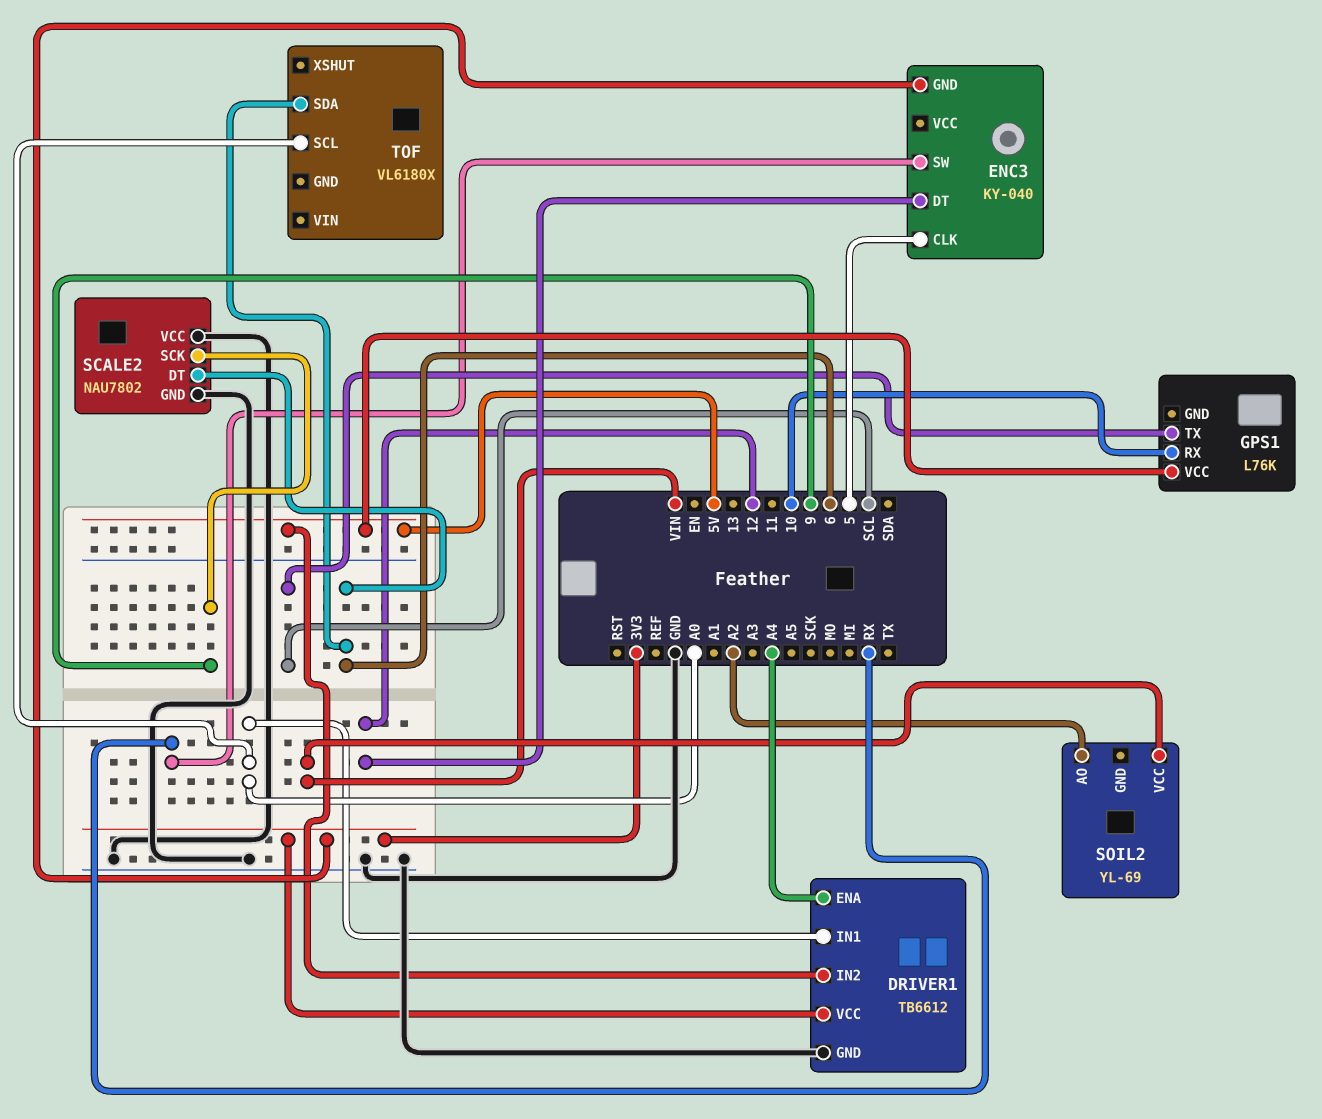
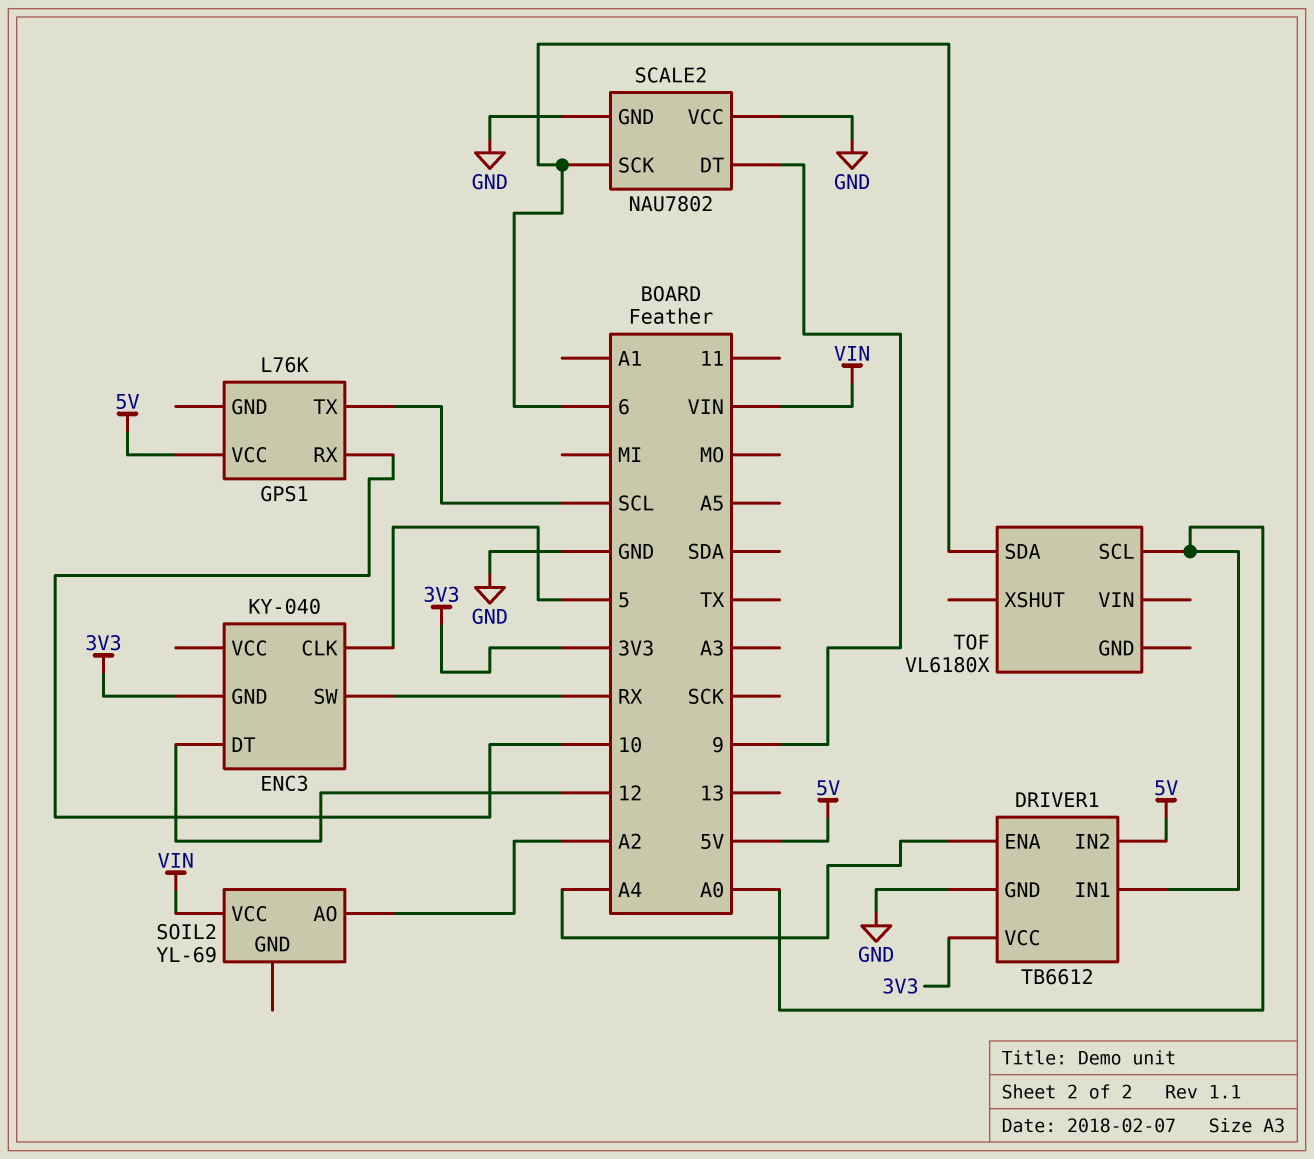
SCALE2 pin DT: 6 -> 9
SCALE2 pin SCK: 9 -> 6

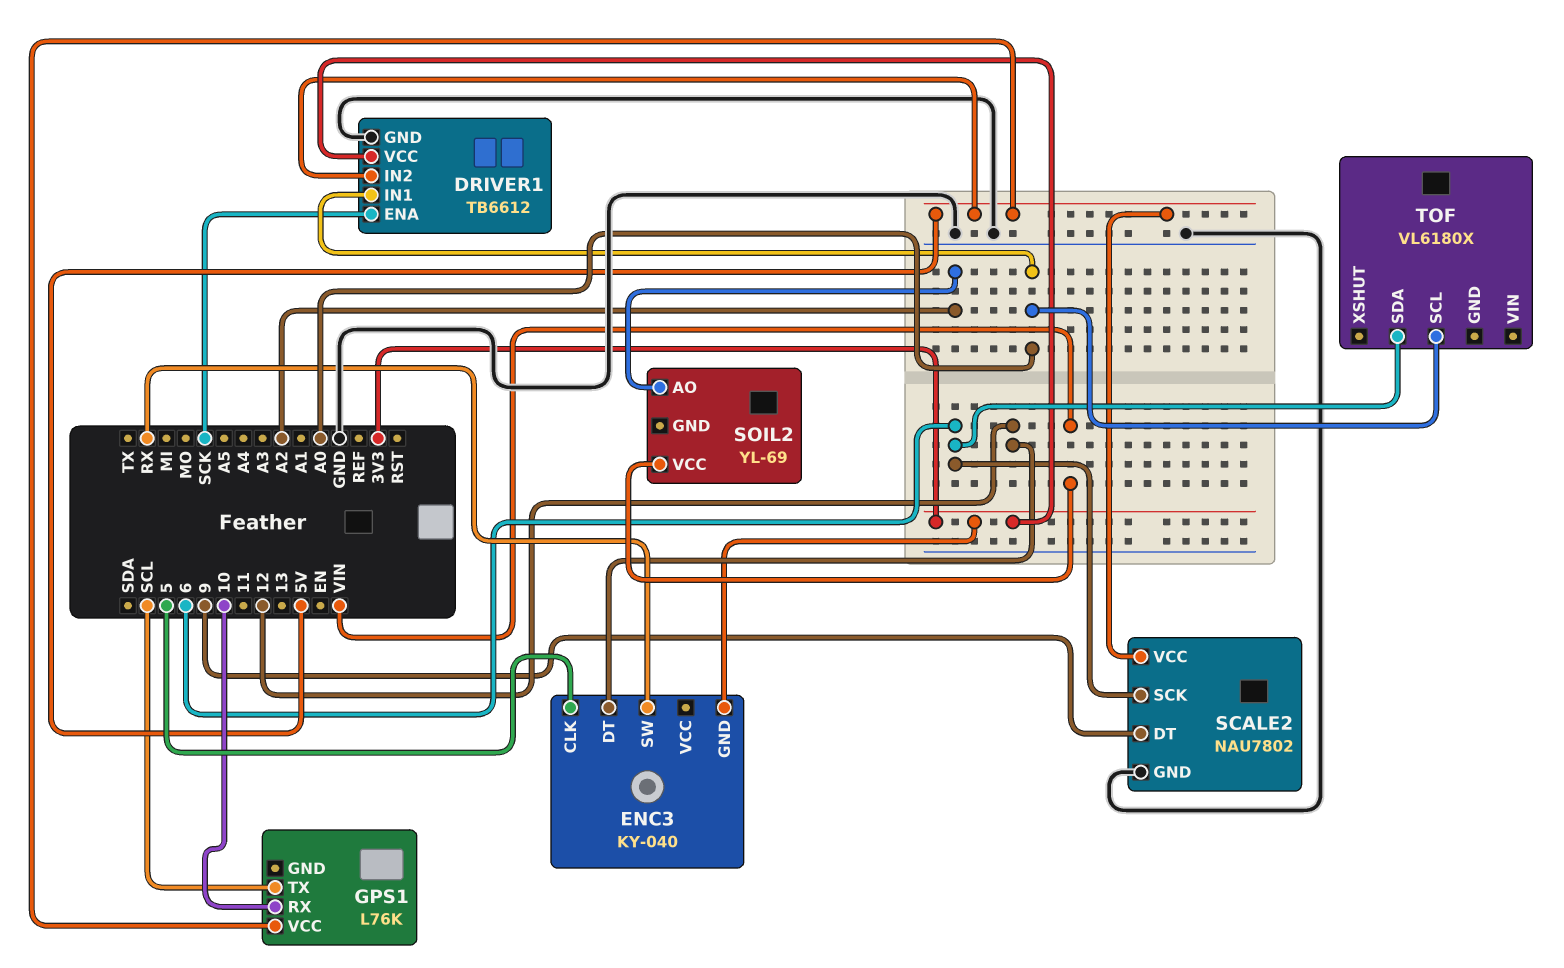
DRIVER1 pin ENA: A4 -> SCK
SCALE2 pin VCC: GND -> 5V

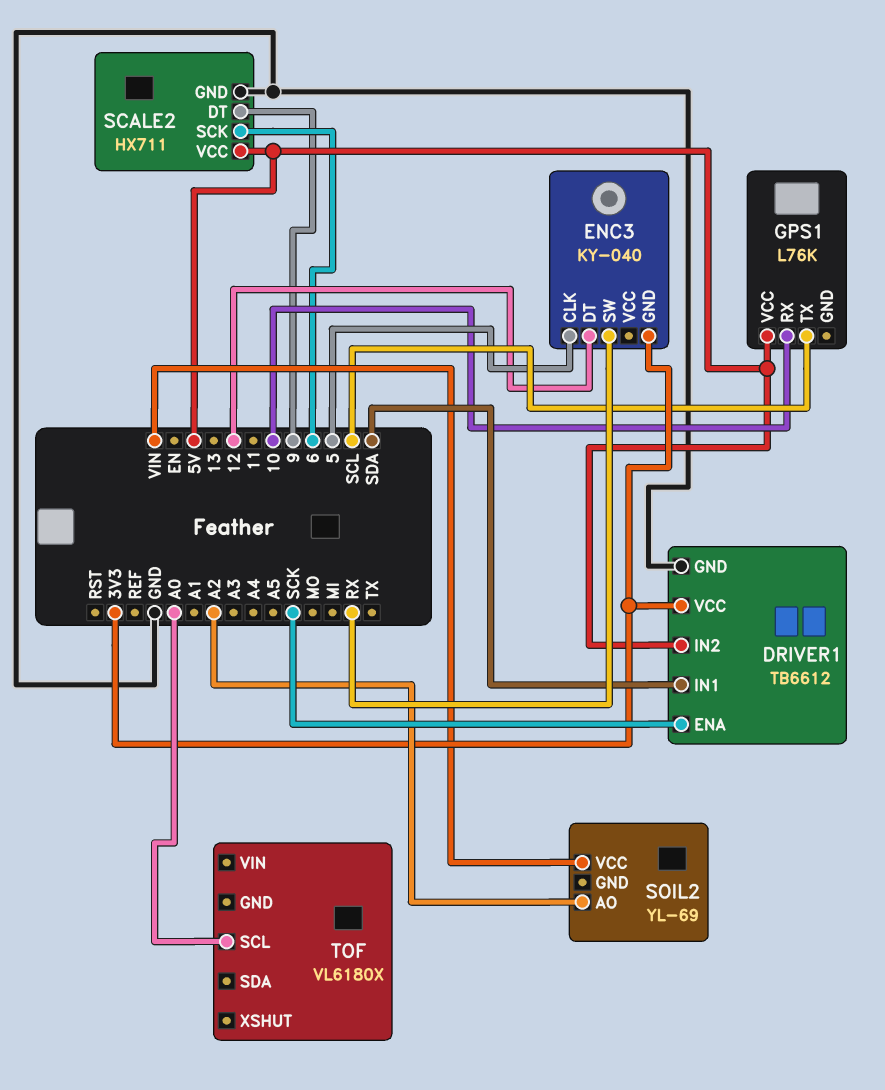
DRIVER1 pin IN1: A0 -> SDA
SCALE2: NAU7802 -> HX711
TOF pin SDA: 6 -> none

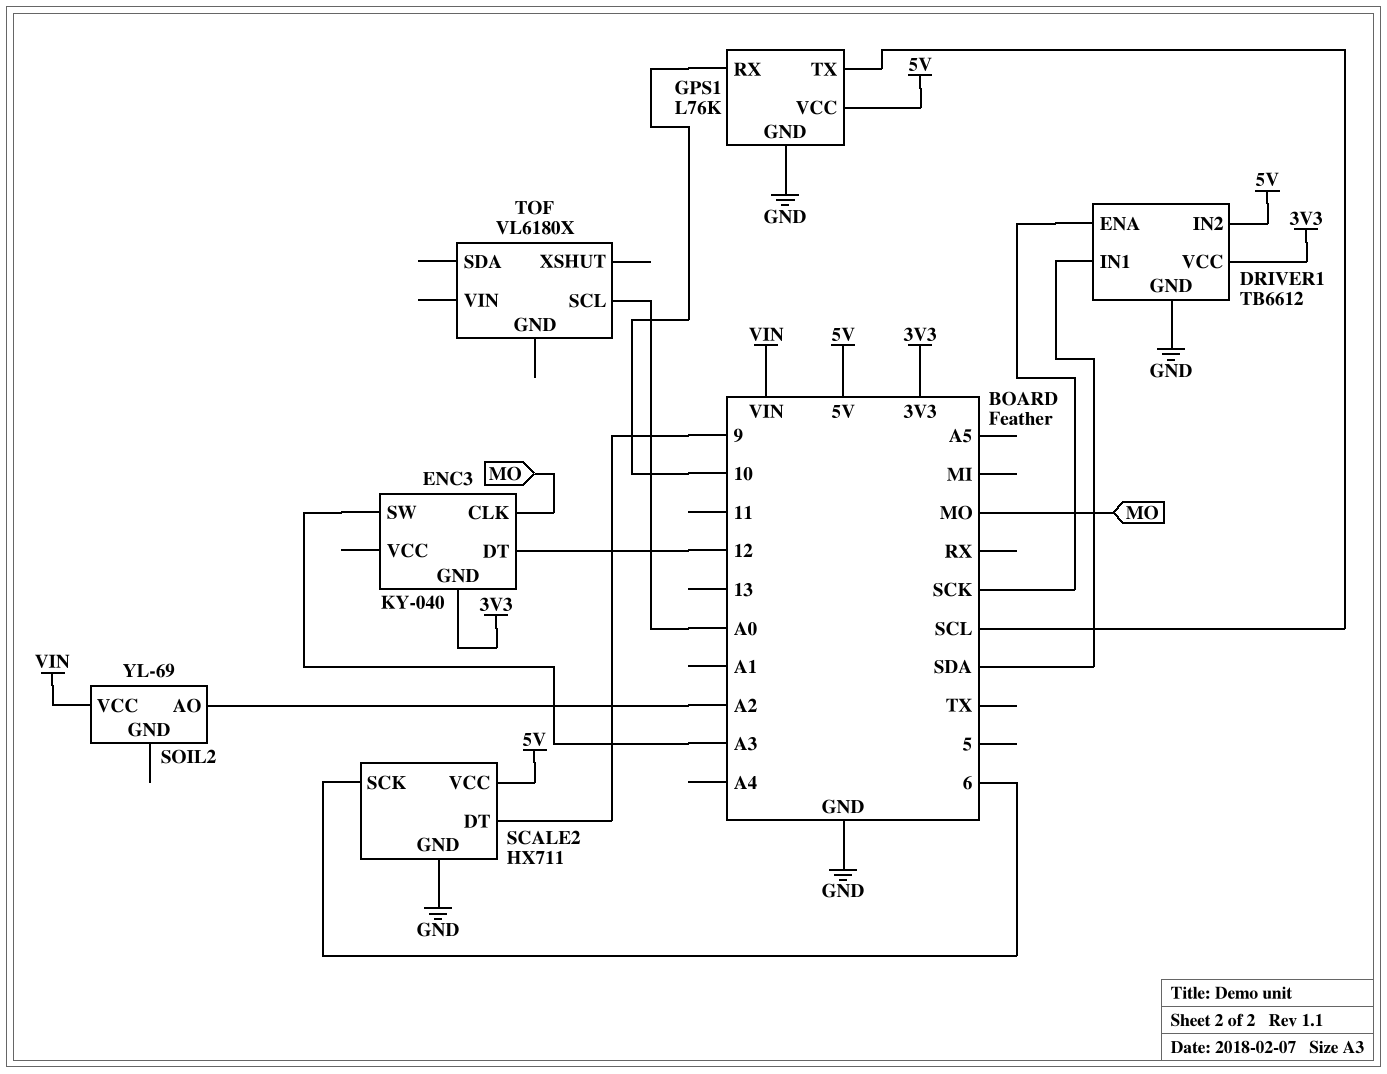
ENC3 pin CLK: 5 -> MO
ENC3 pin SW: RX -> A3
GPS1 pin GND: none -> GND

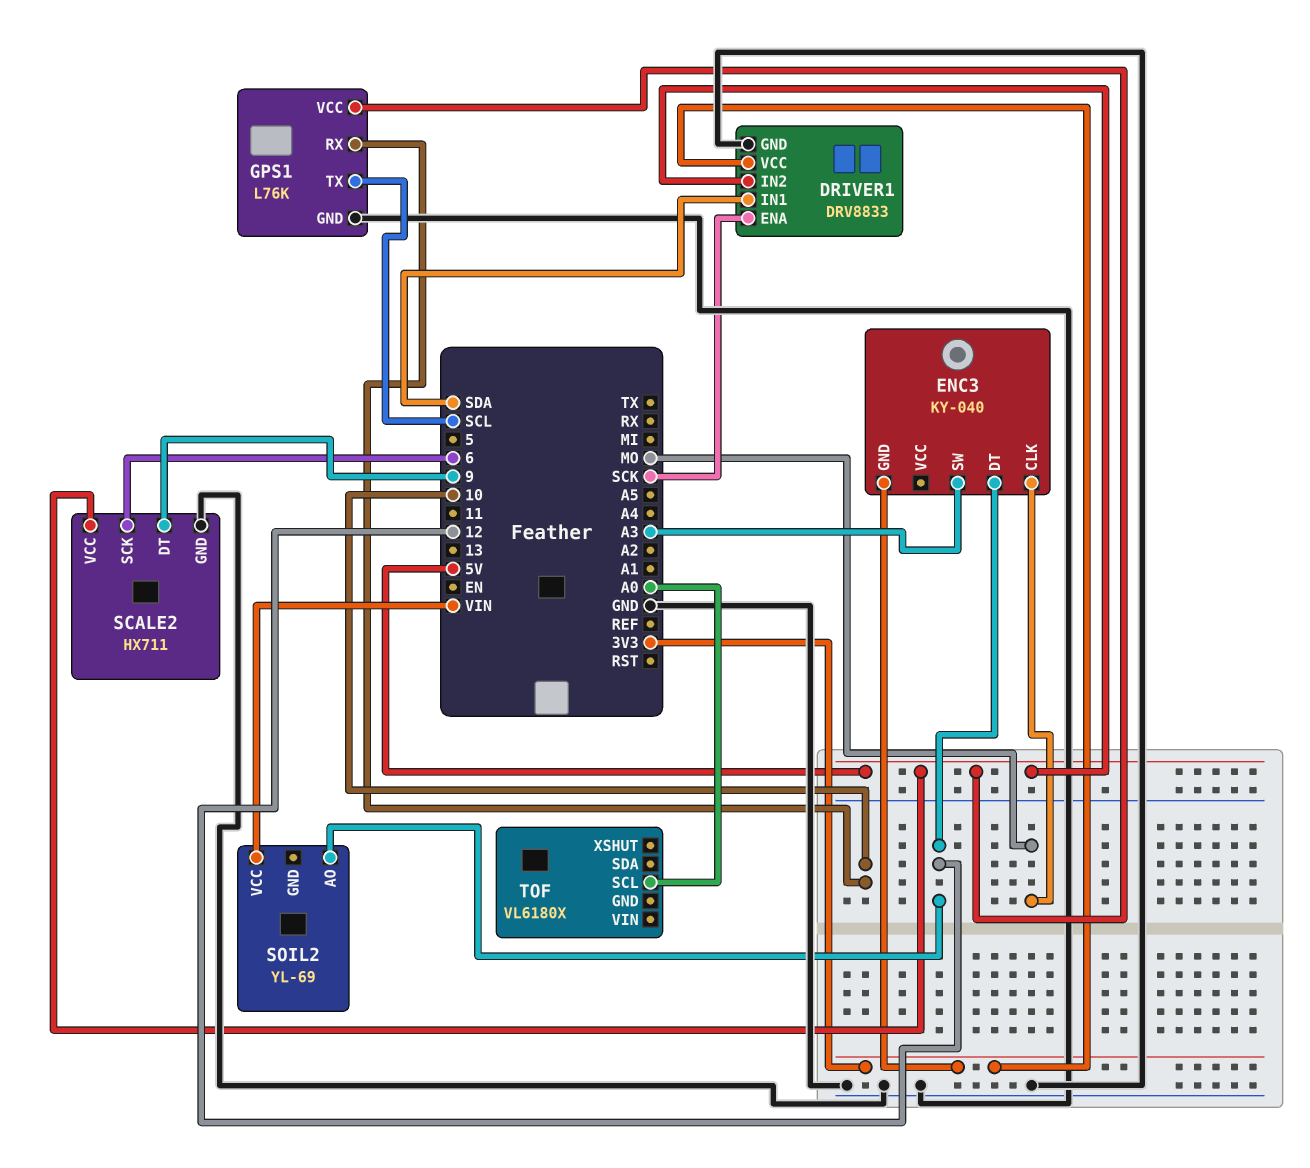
DRIVER1: TB6612 -> DRV8833
SOIL2 pin AO: A2 -> 12

